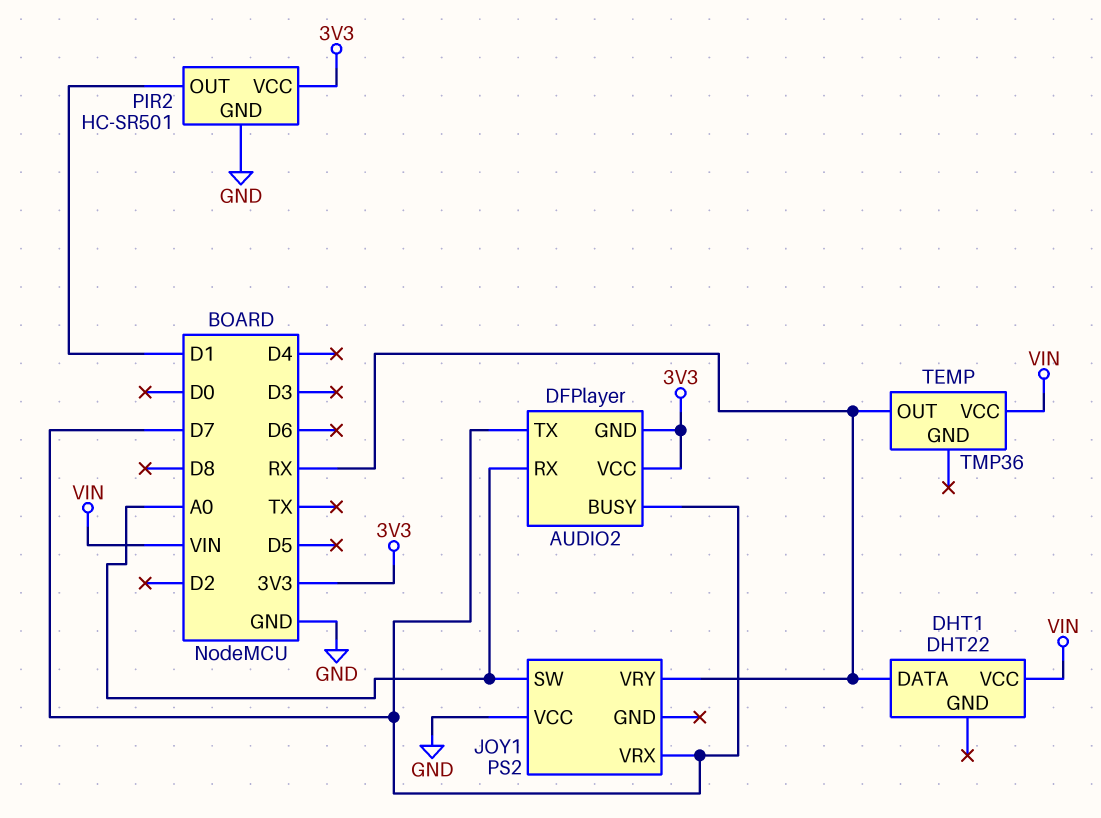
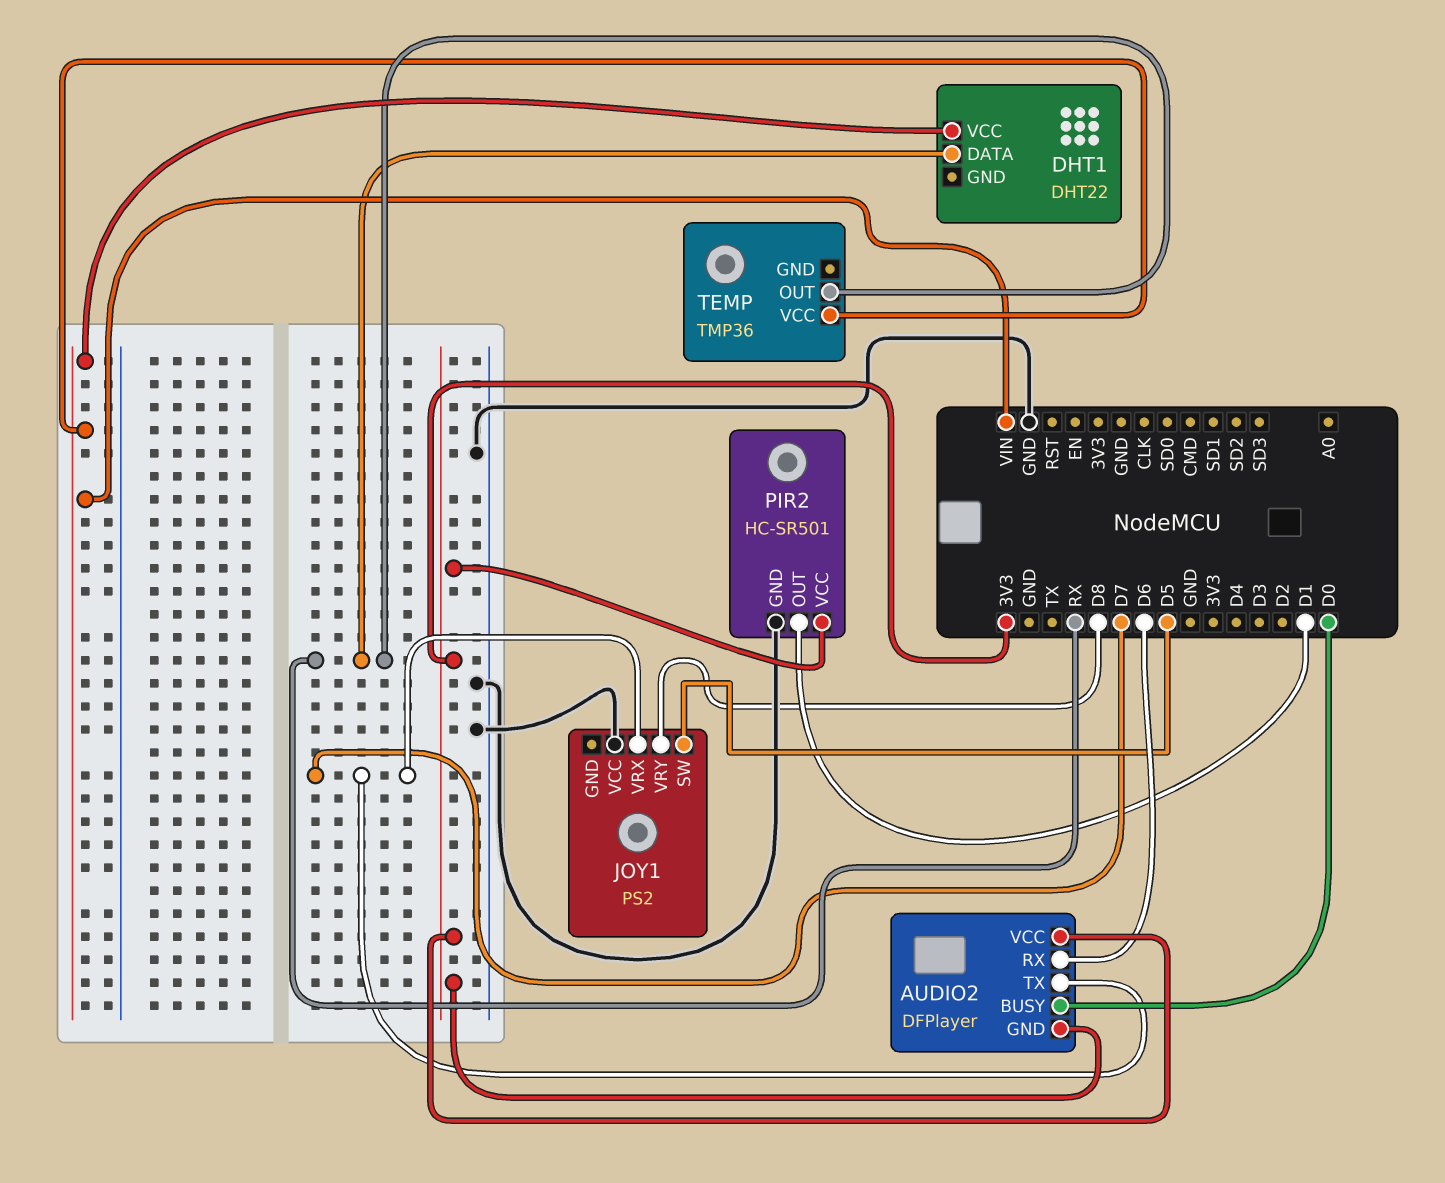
AUDIO2 pin BUSY: D7 -> D0
AUDIO2 pin RX: A0 -> D6
JOY1 pin SW: A0 -> D5
JOY1 pin VRY: RX -> D8

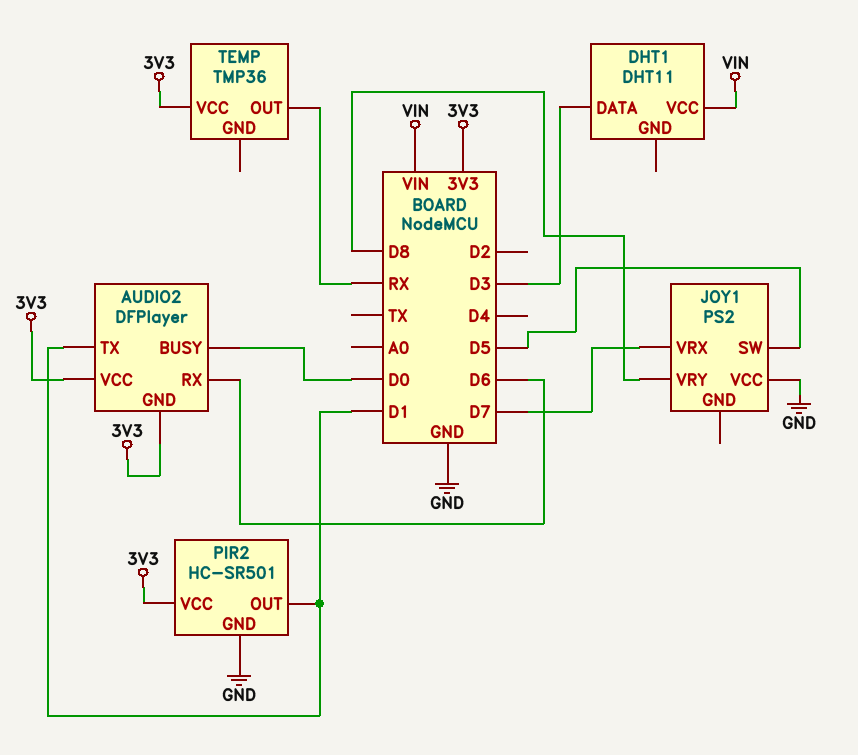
AUDIO2 pin TX: D7 -> D1
DHT1: DHT22 -> DHT11
DHT1 pin DATA: RX -> D3
TEMP pin VCC: VIN -> 3V3

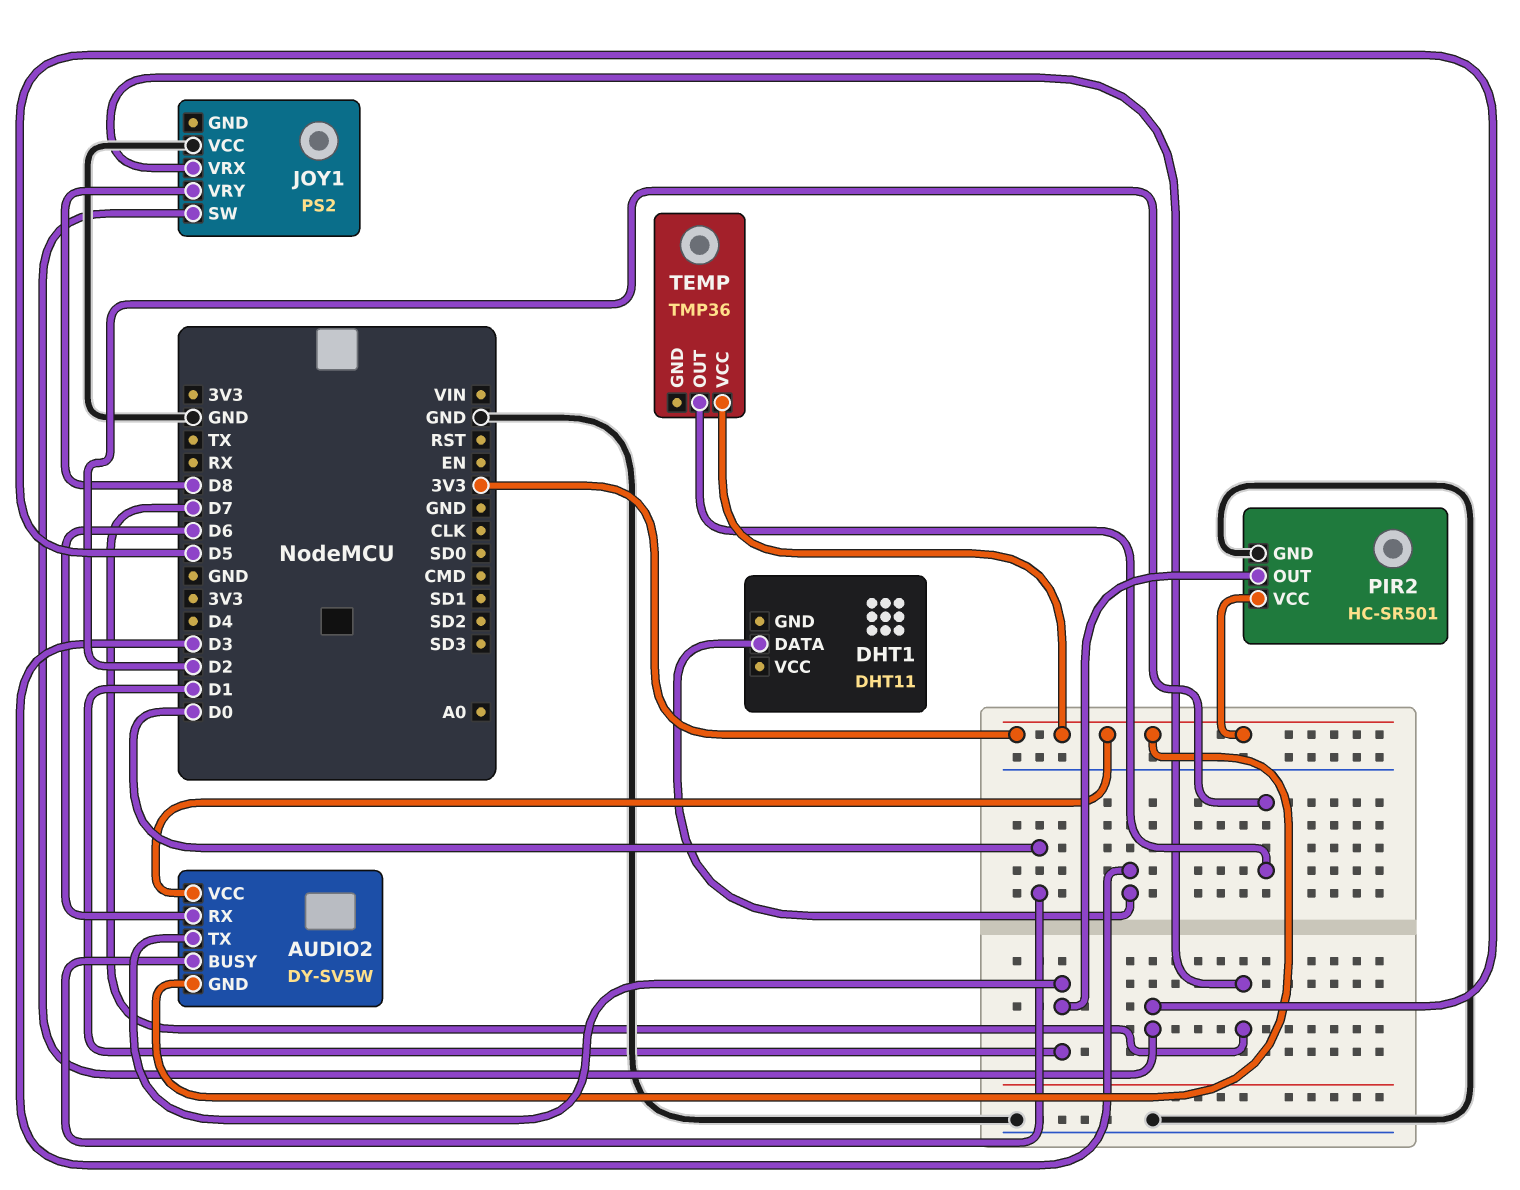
AUDIO2: DFPlayer -> DY-SV5W
DHT1 pin VCC: VIN -> none
TEMP pin OUT: RX -> D2

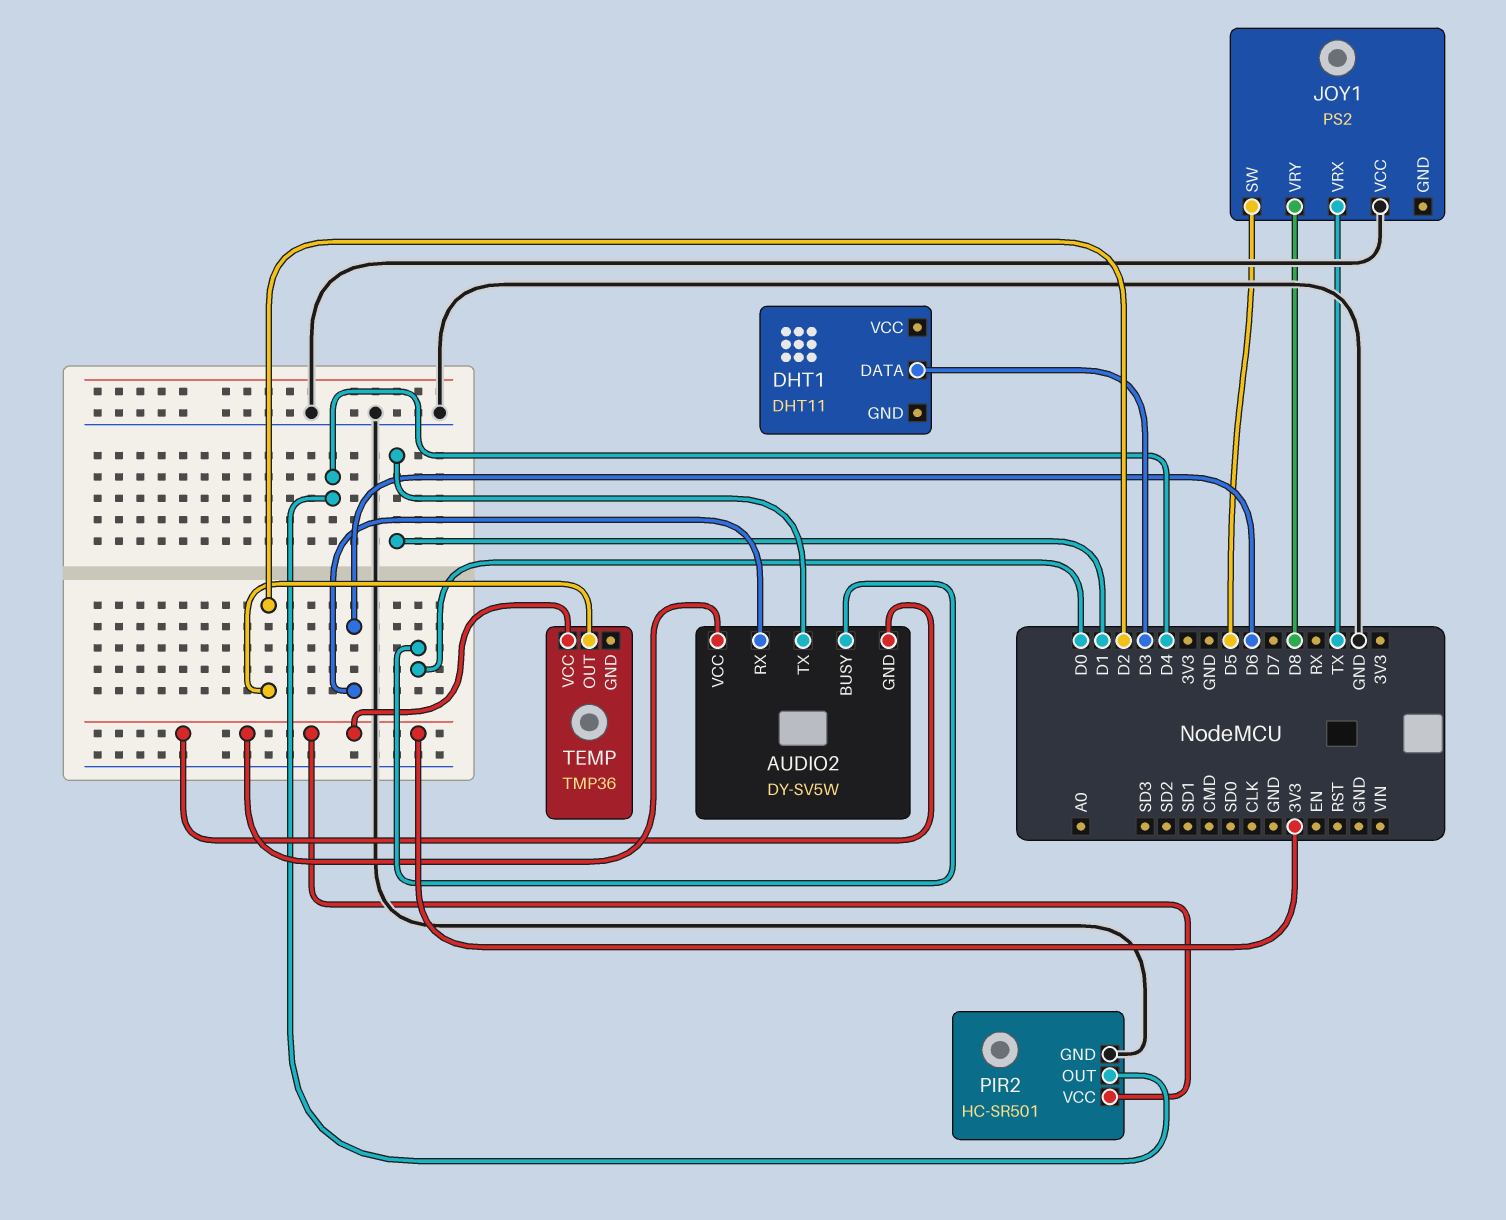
JOY1 pin VRX: D7 -> TX
PIR2 pin OUT: D1 -> D4

